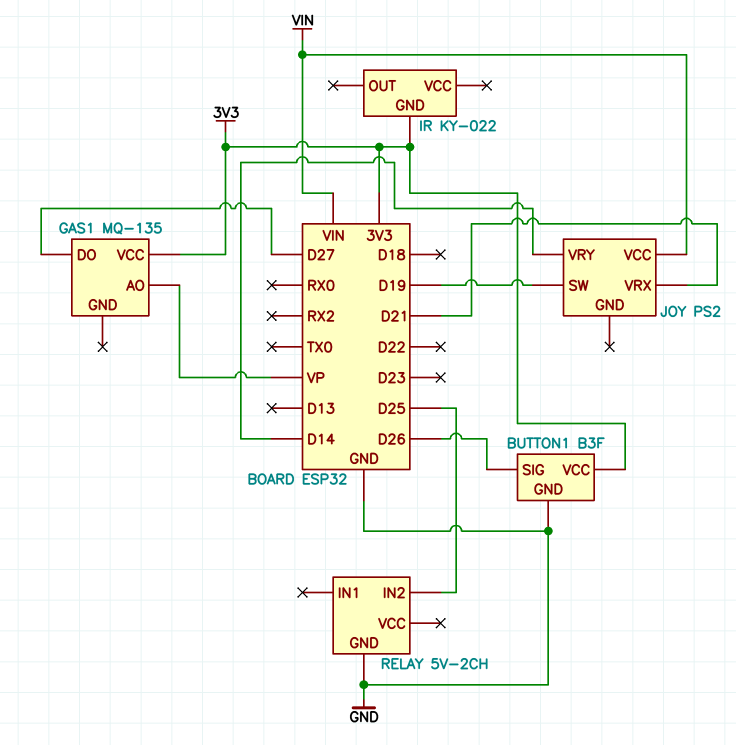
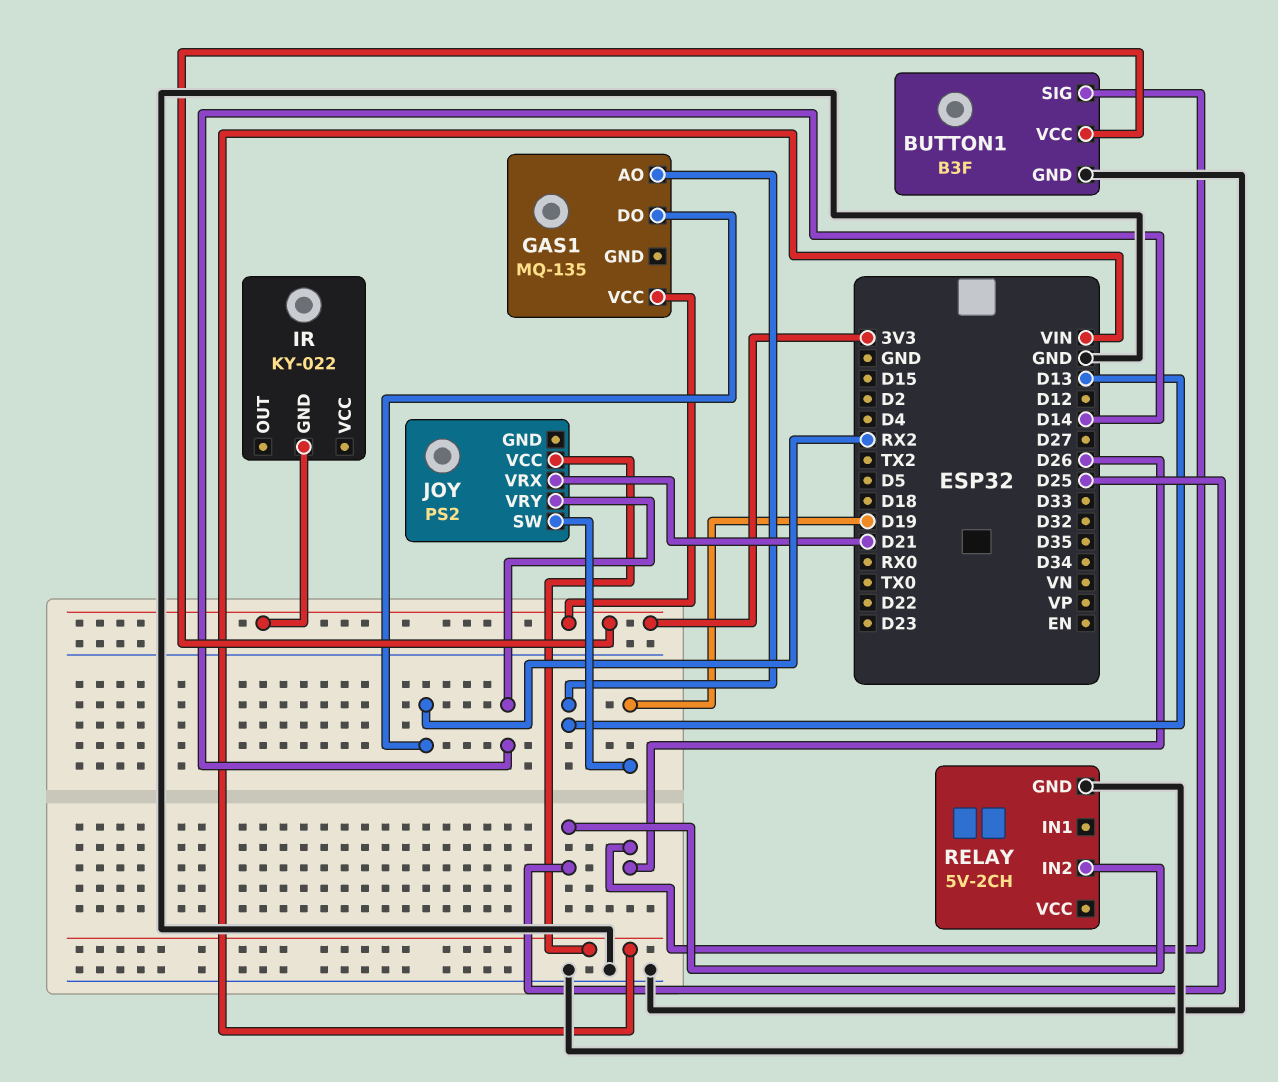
GAS1 pin AO: VP -> D13
GAS1 pin DO: D27 -> RX2

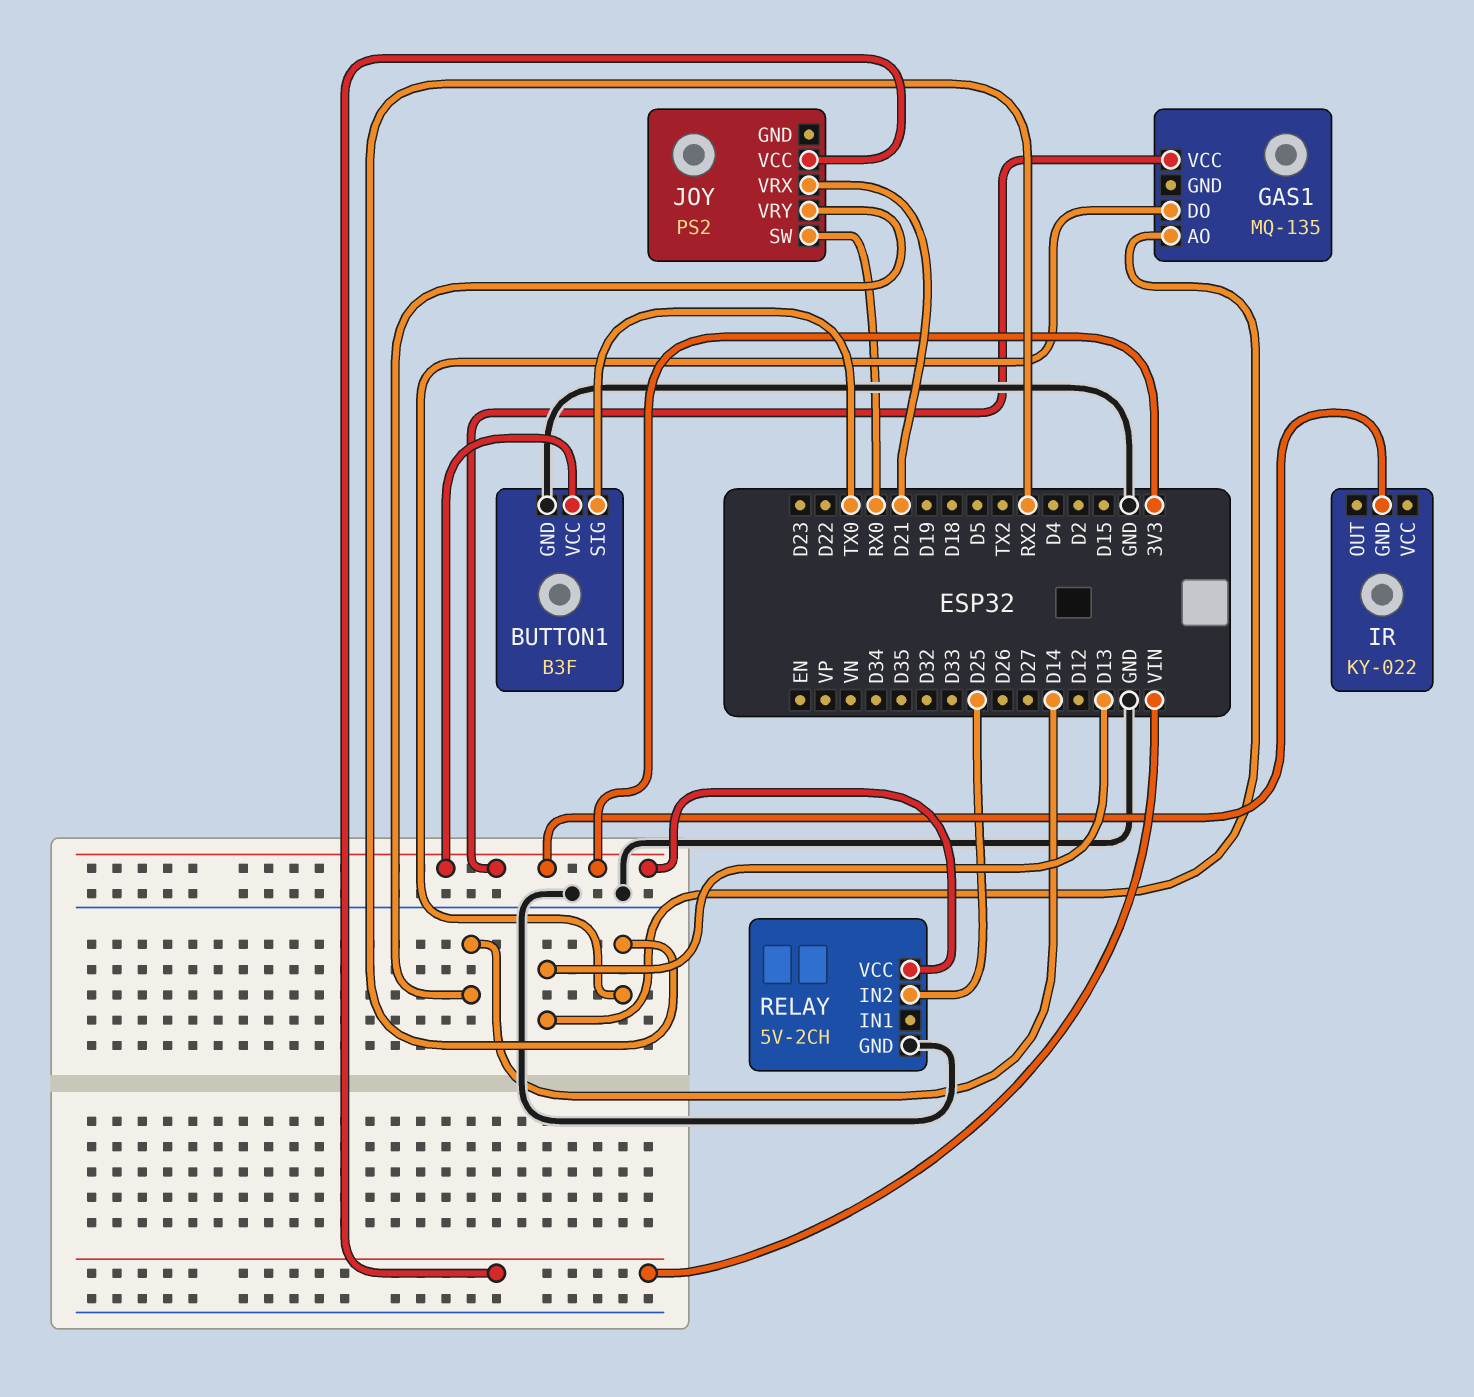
BUTTON1 pin SIG: D26 -> TX0
JOY pin SW: D19 -> RX0
RELAY pin VCC: none -> 3V3

